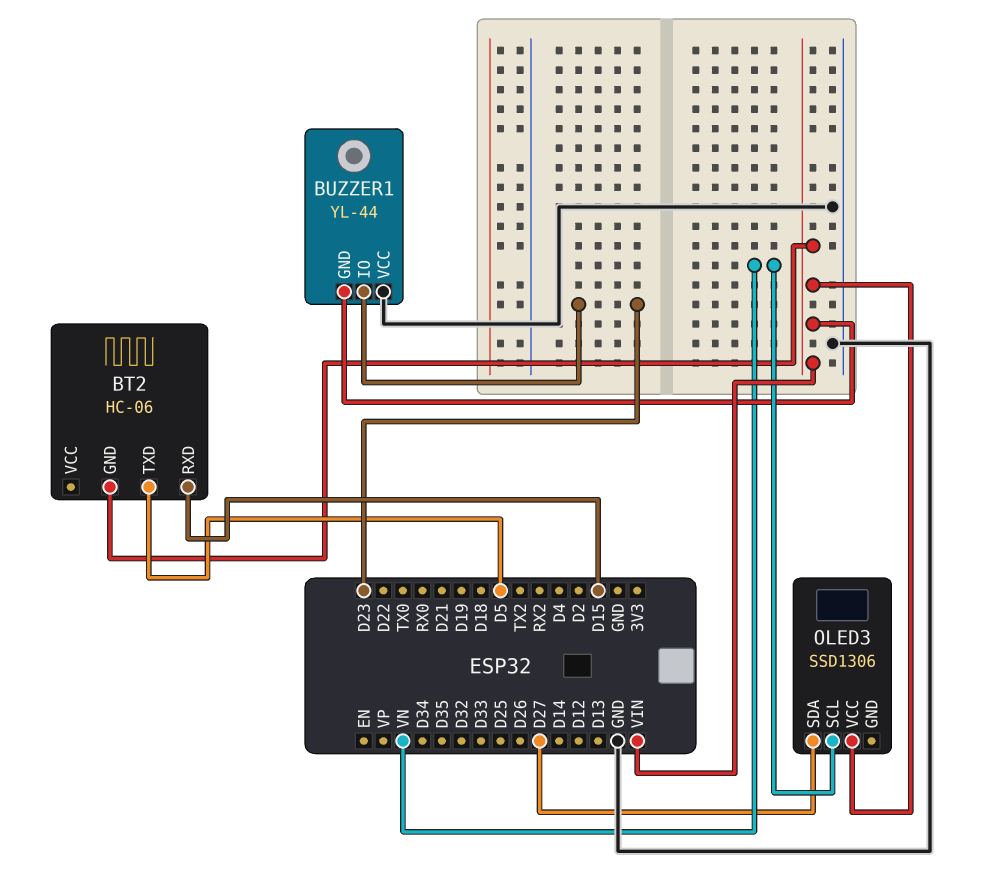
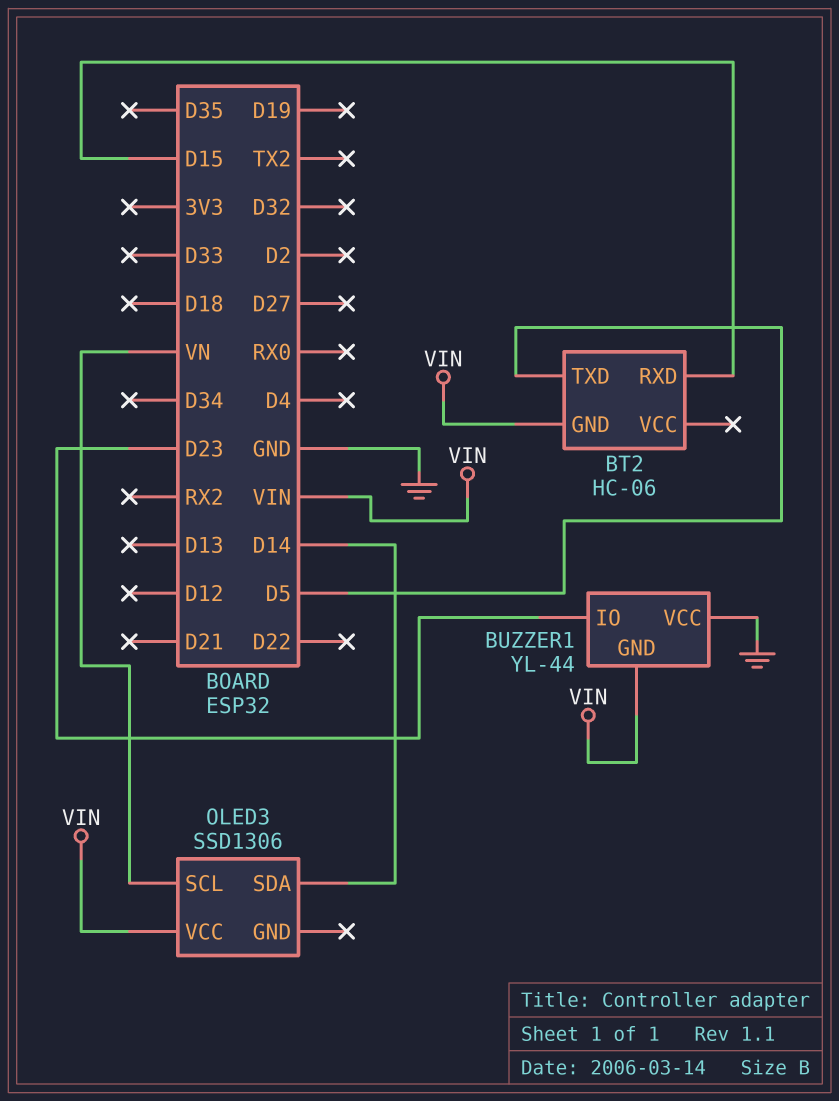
OLED3 pin SDA: D27 -> D14

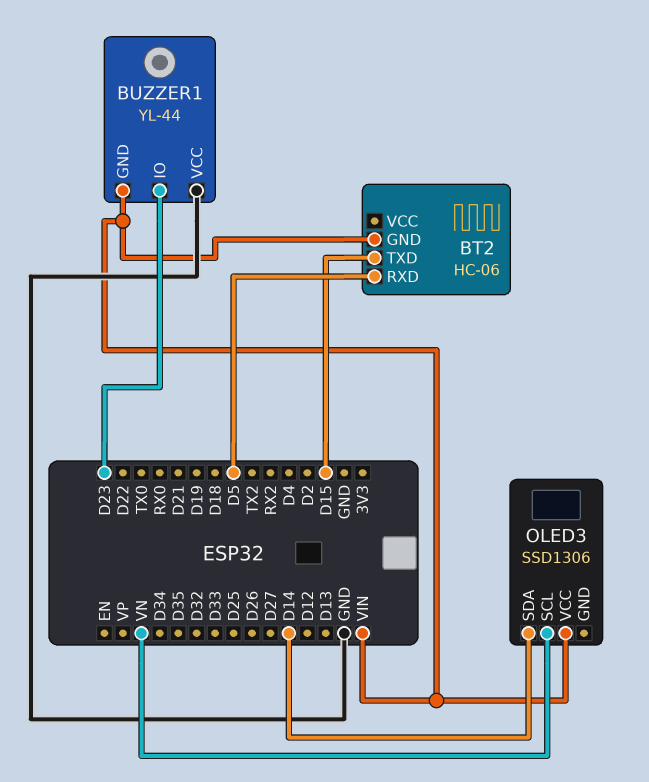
BT2 pin RXD: D15 -> D5
BT2 pin TXD: D5 -> D15

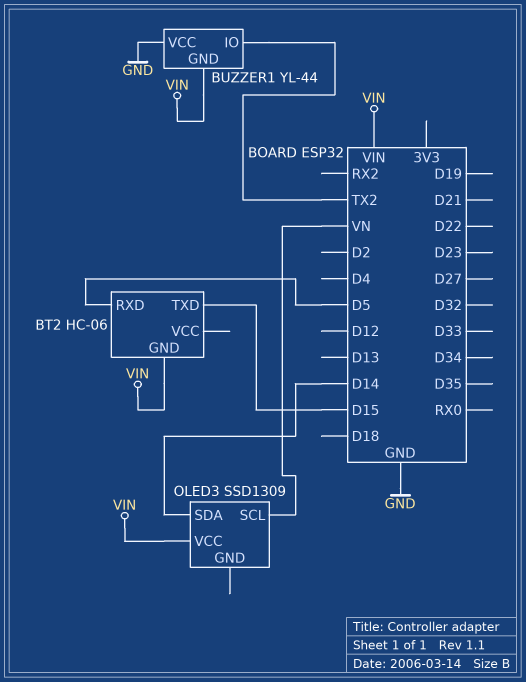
BUZZER1 pin IO: D23 -> TX2
OLED3: SSD1306 -> SSD1309

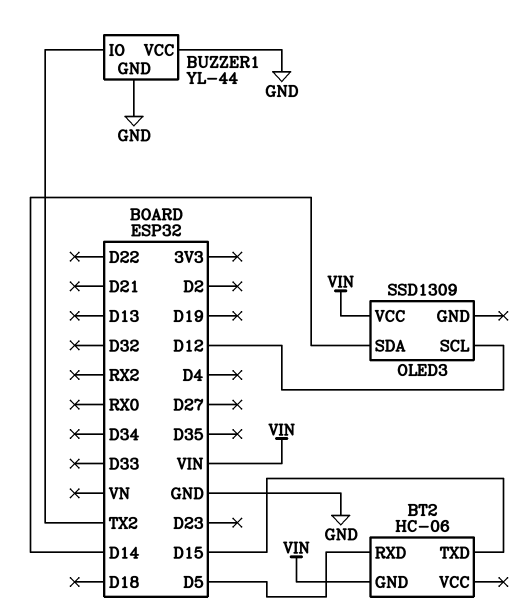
BUZZER1 pin GND: VIN -> GND
OLED3 pin SCL: VN -> D12

